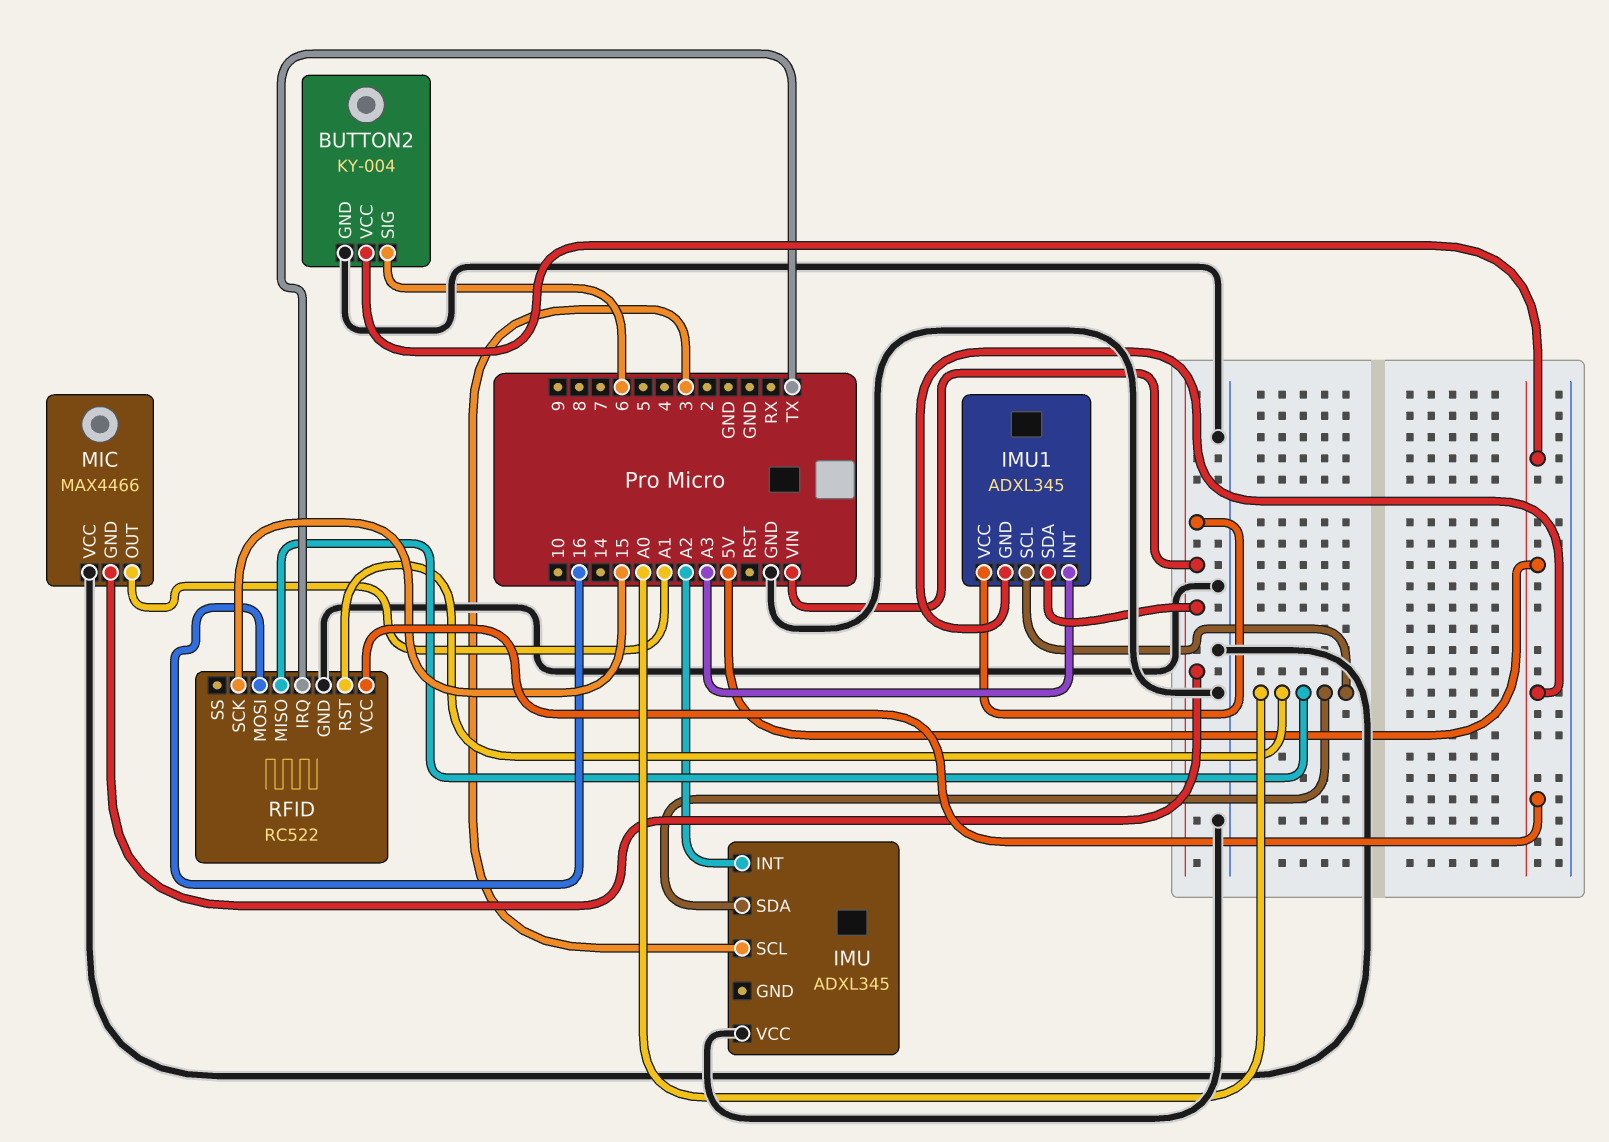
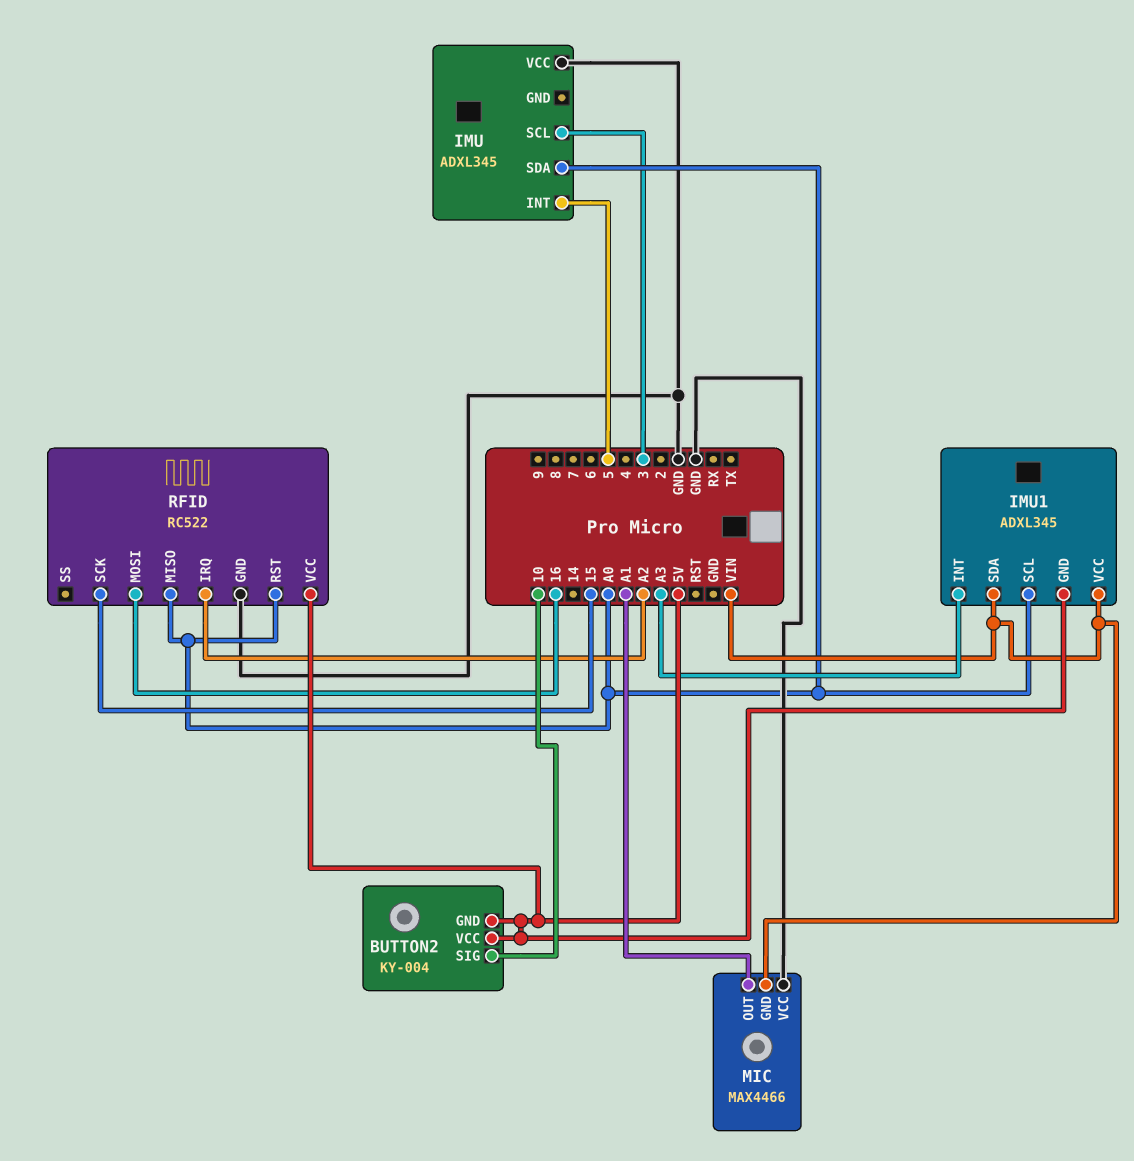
BUTTON2 pin GND: GND -> 5V
BUTTON2 pin SIG: 6 -> 10
IMU pin INT: A2 -> 5
RFID pin IRQ: TX -> A2

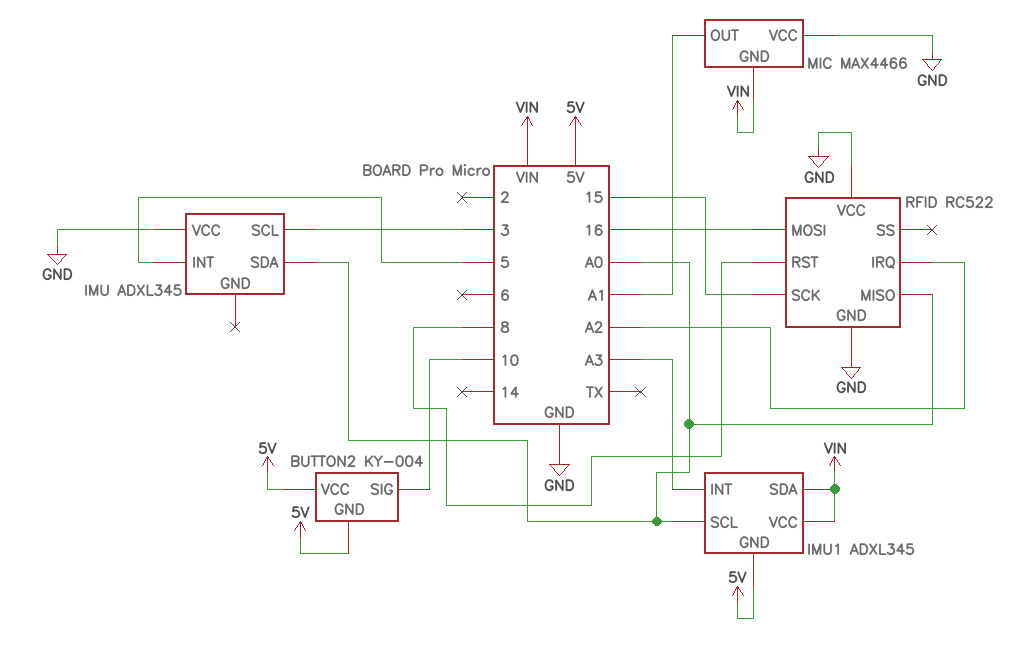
RFID pin RST: A0 -> 8
RFID pin VCC: 5V -> GND

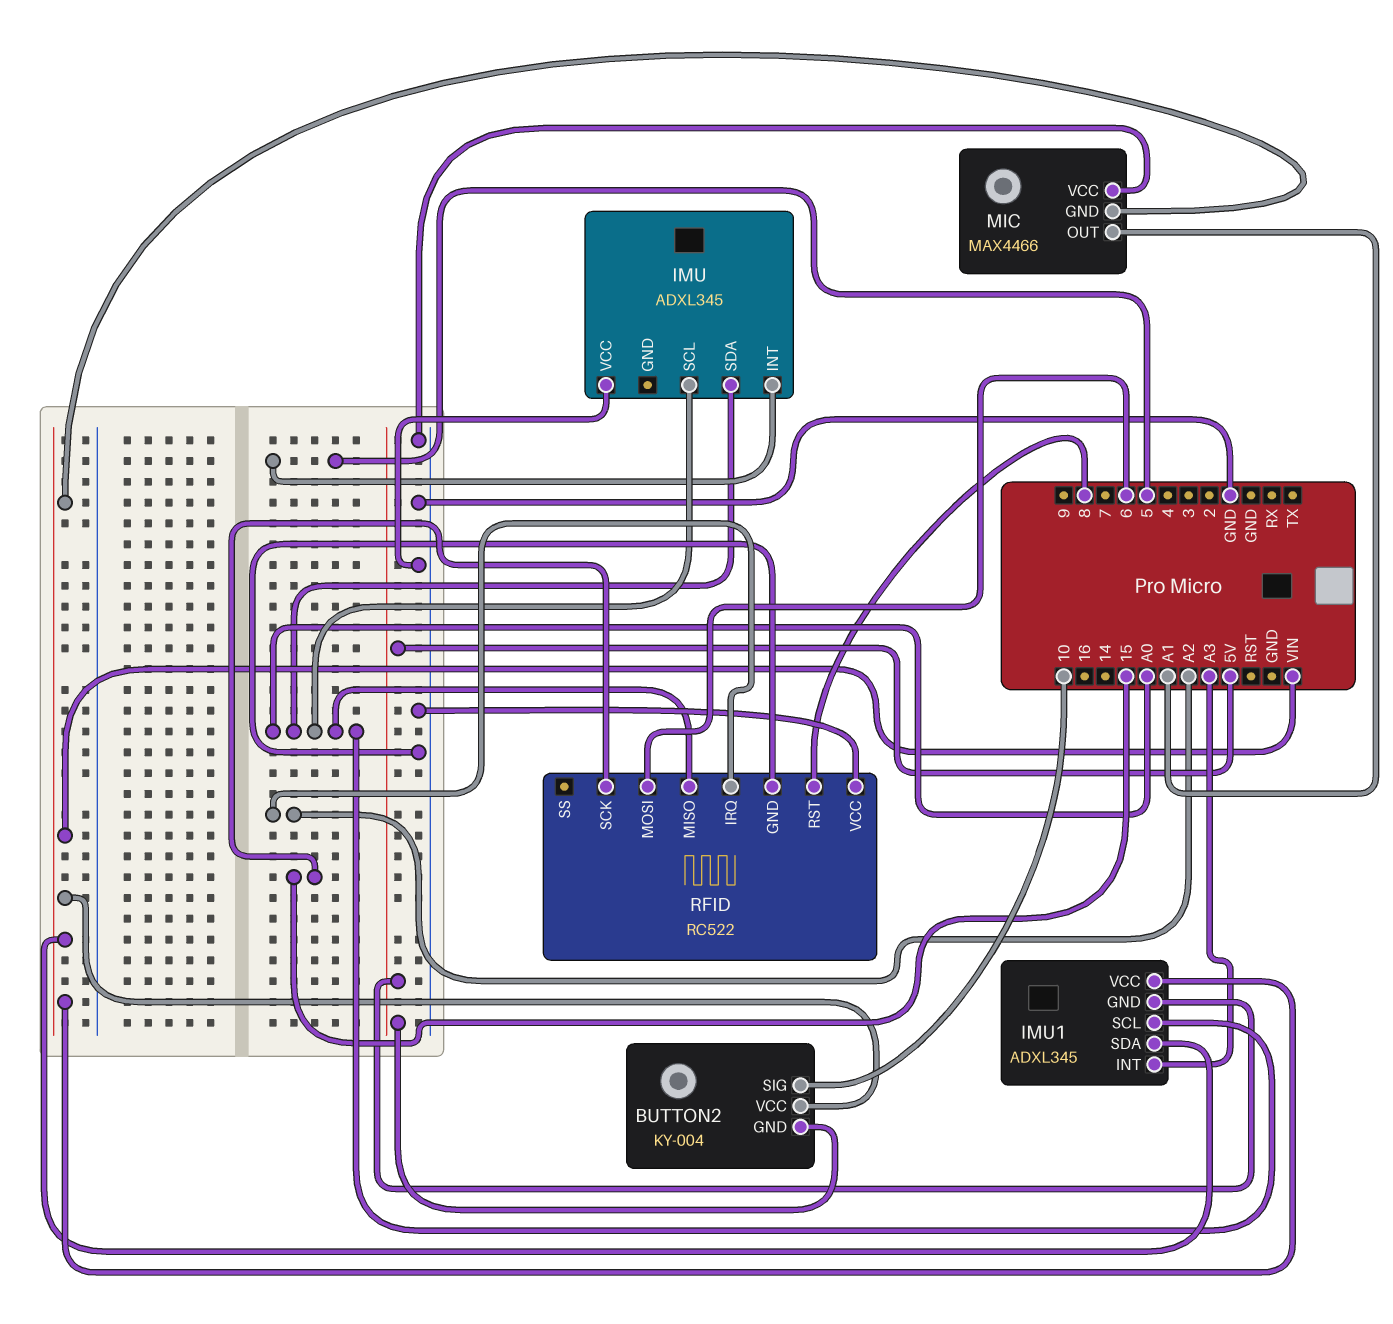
BUTTON2 pin VCC: 5V -> VIN
IMU pin SCL: 3 -> A0
RFID pin MOSI: 16 -> 6

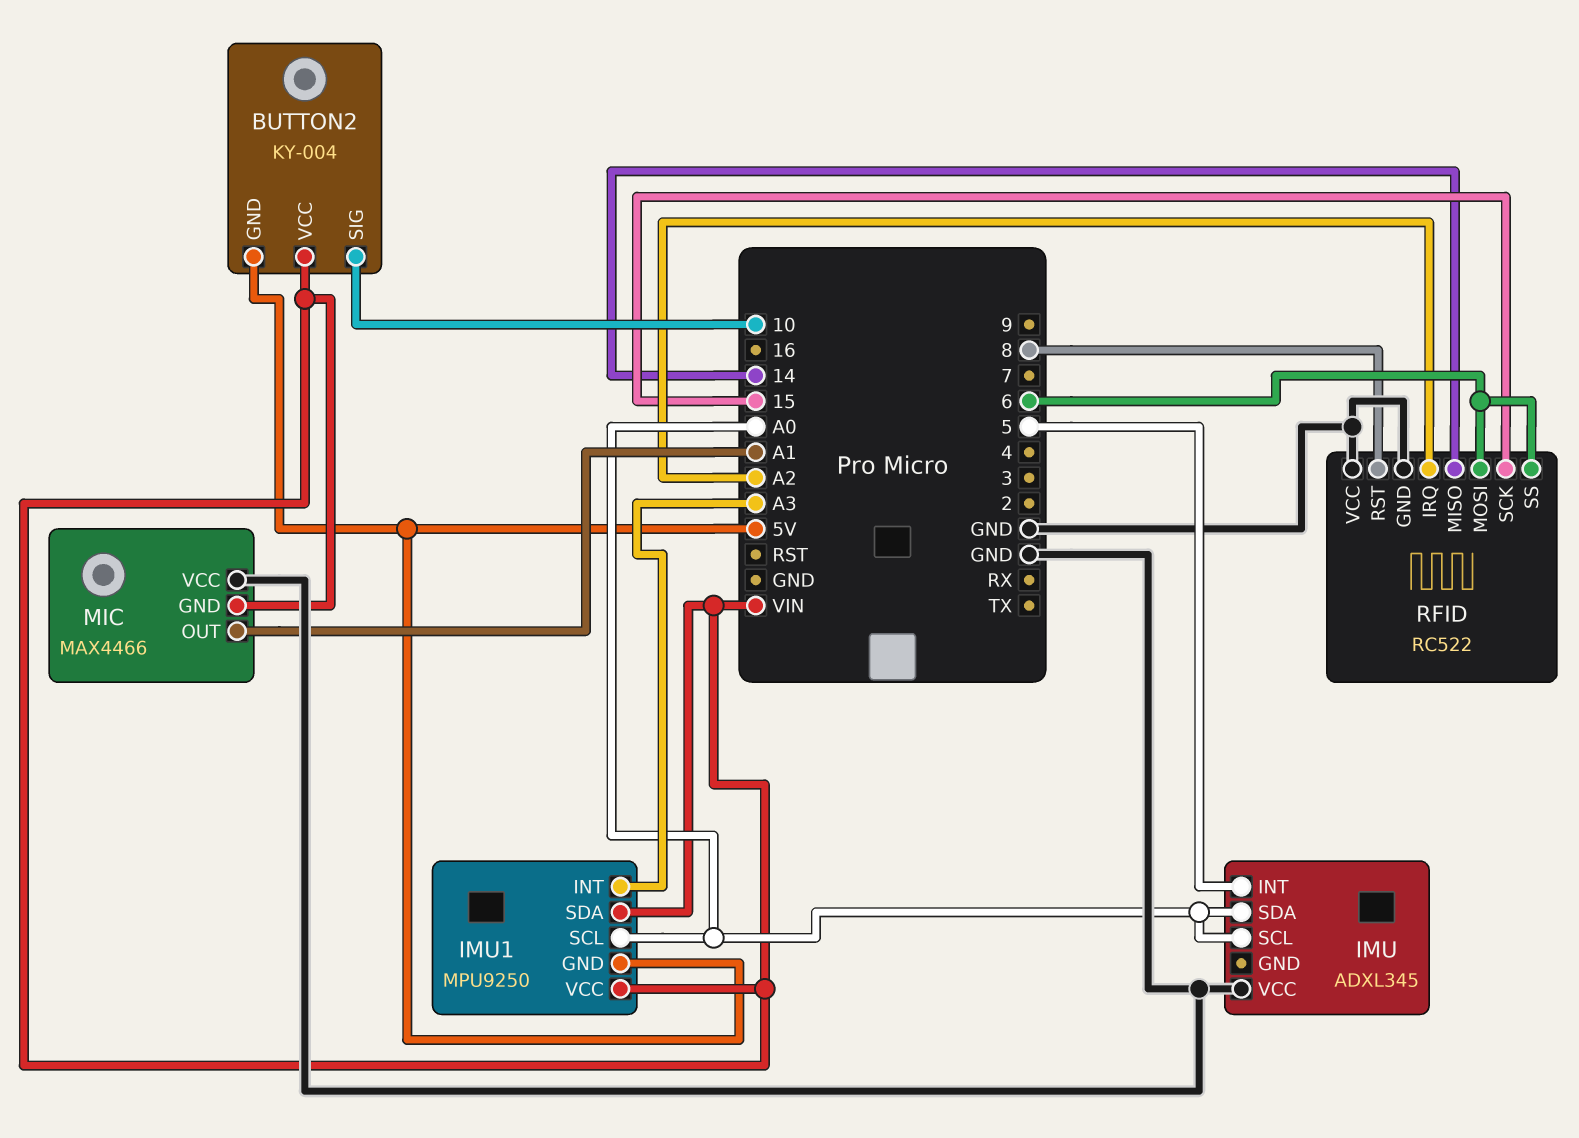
IMU1: ADXL345 -> MPU9250
RFID pin MISO: A0 -> 14
RFID pin SS: none -> 6

